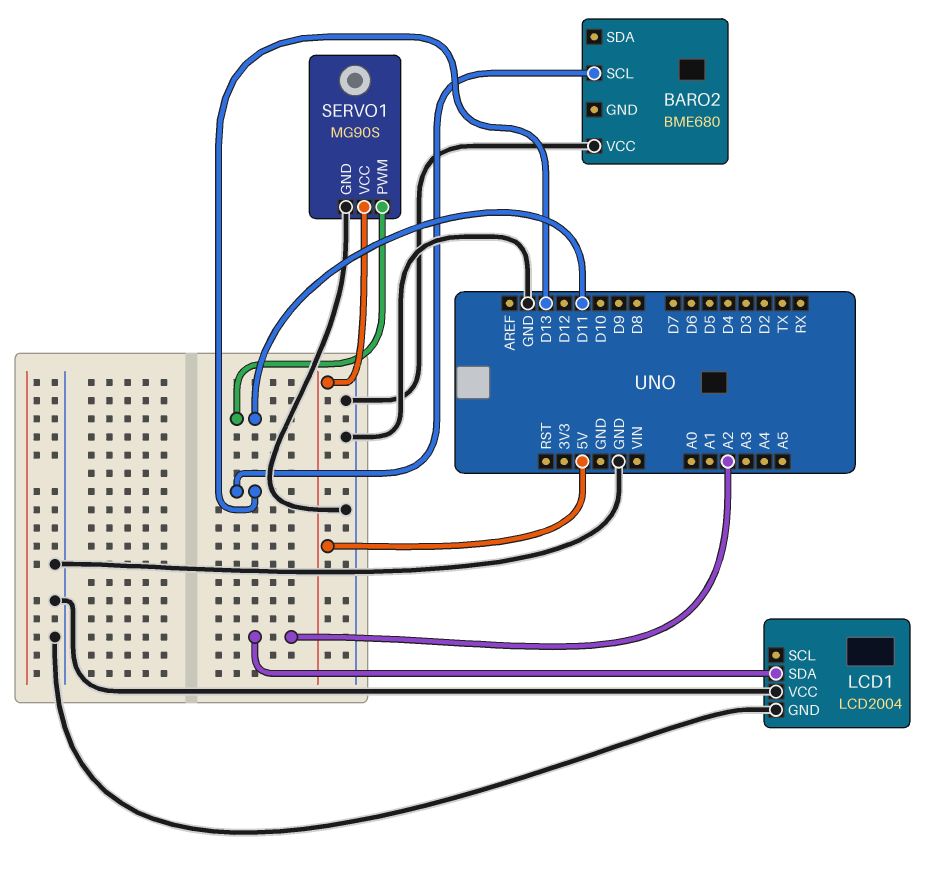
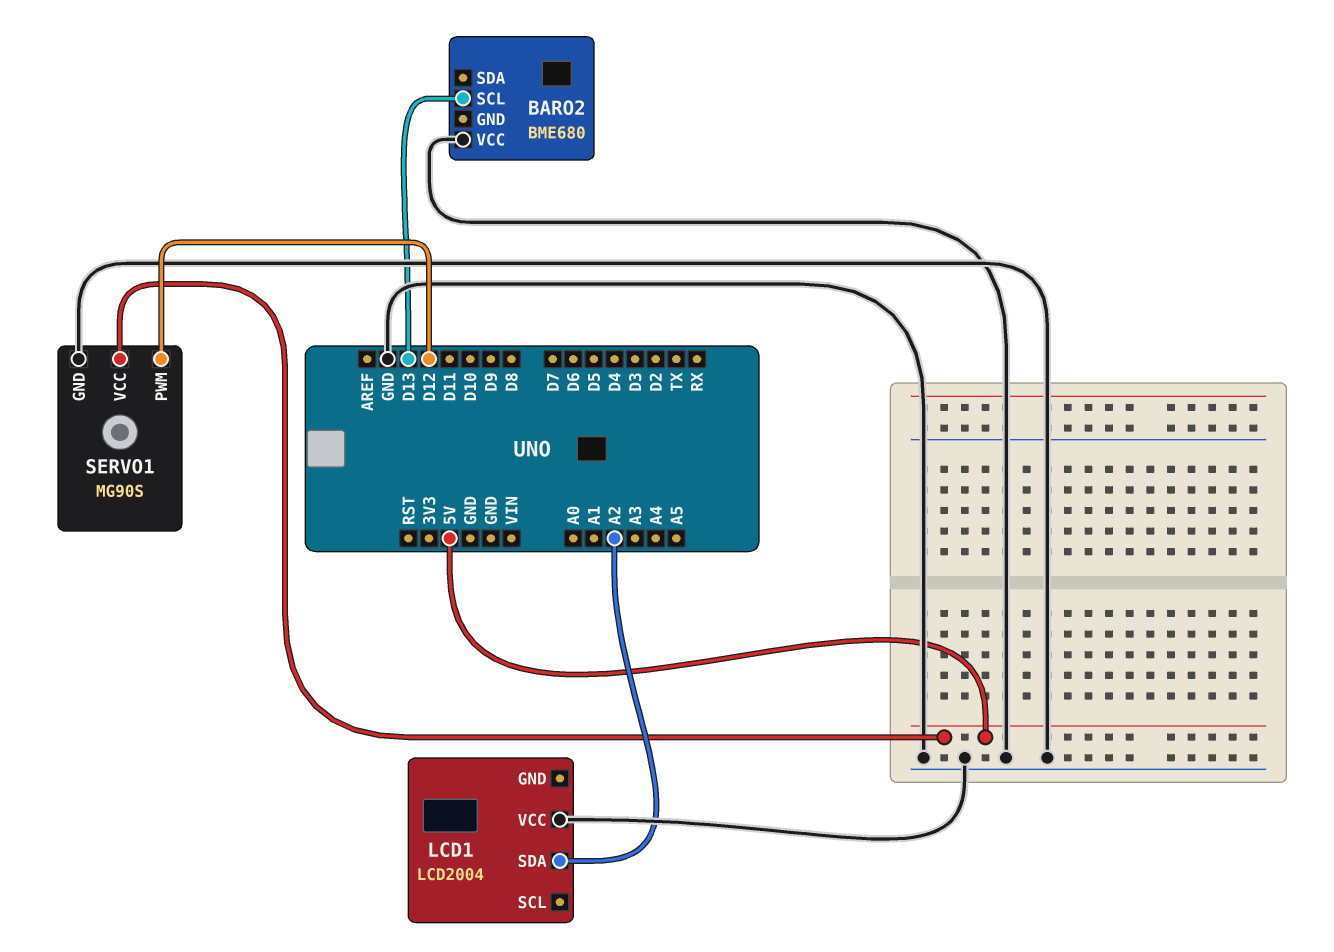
LCD1 pin GND: GND -> none
SERVO1 pin PWM: D11 -> D12

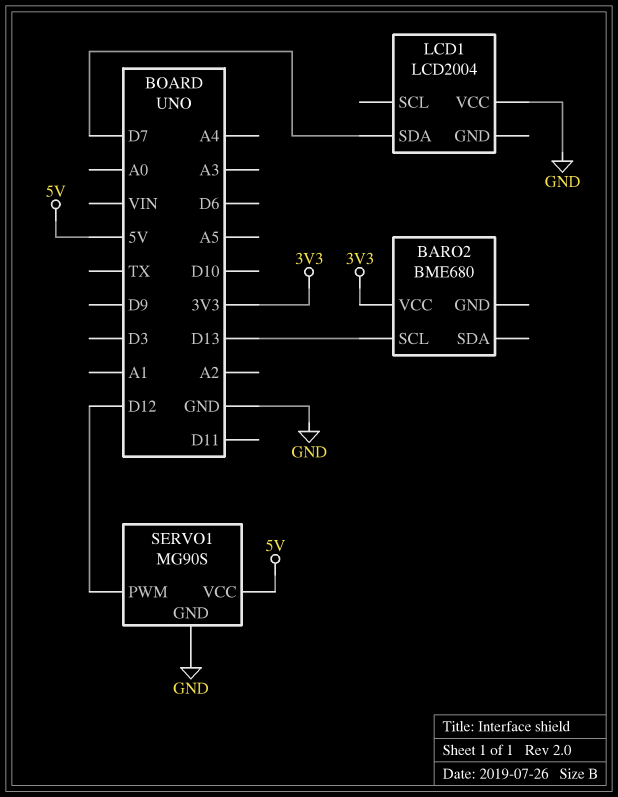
BARO2 pin VCC: GND -> 3V3
LCD1 pin SDA: A2 -> D7

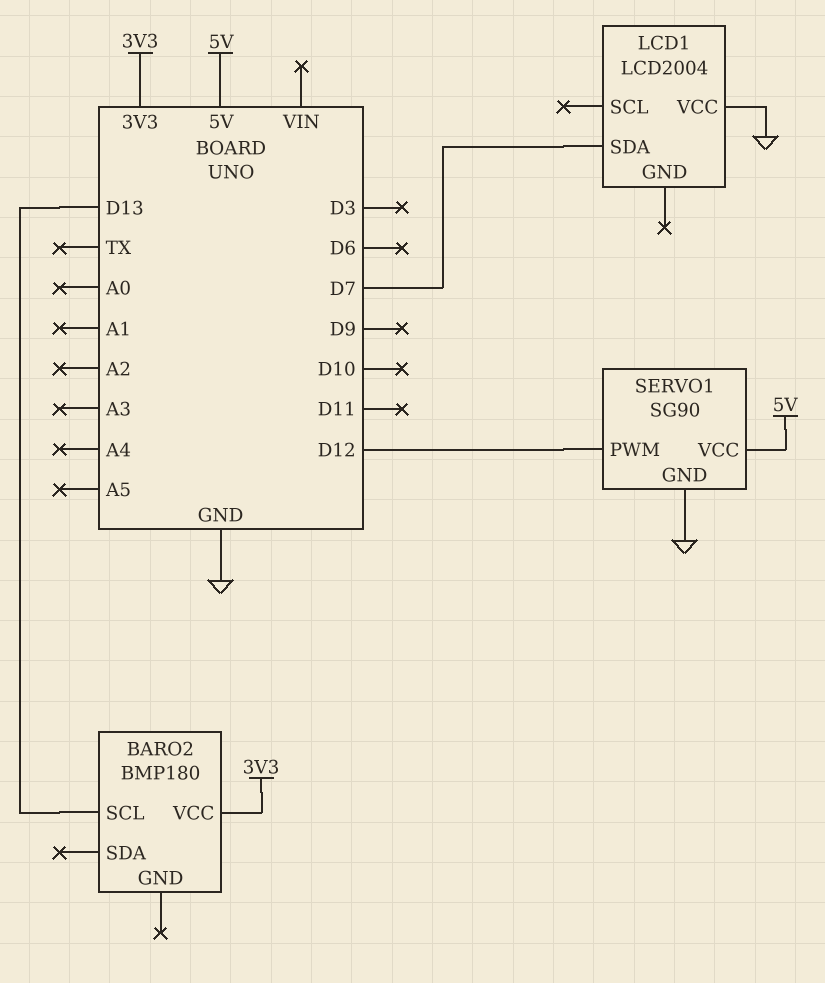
BARO2: BME680 -> BMP180
SERVO1: MG90S -> SG90

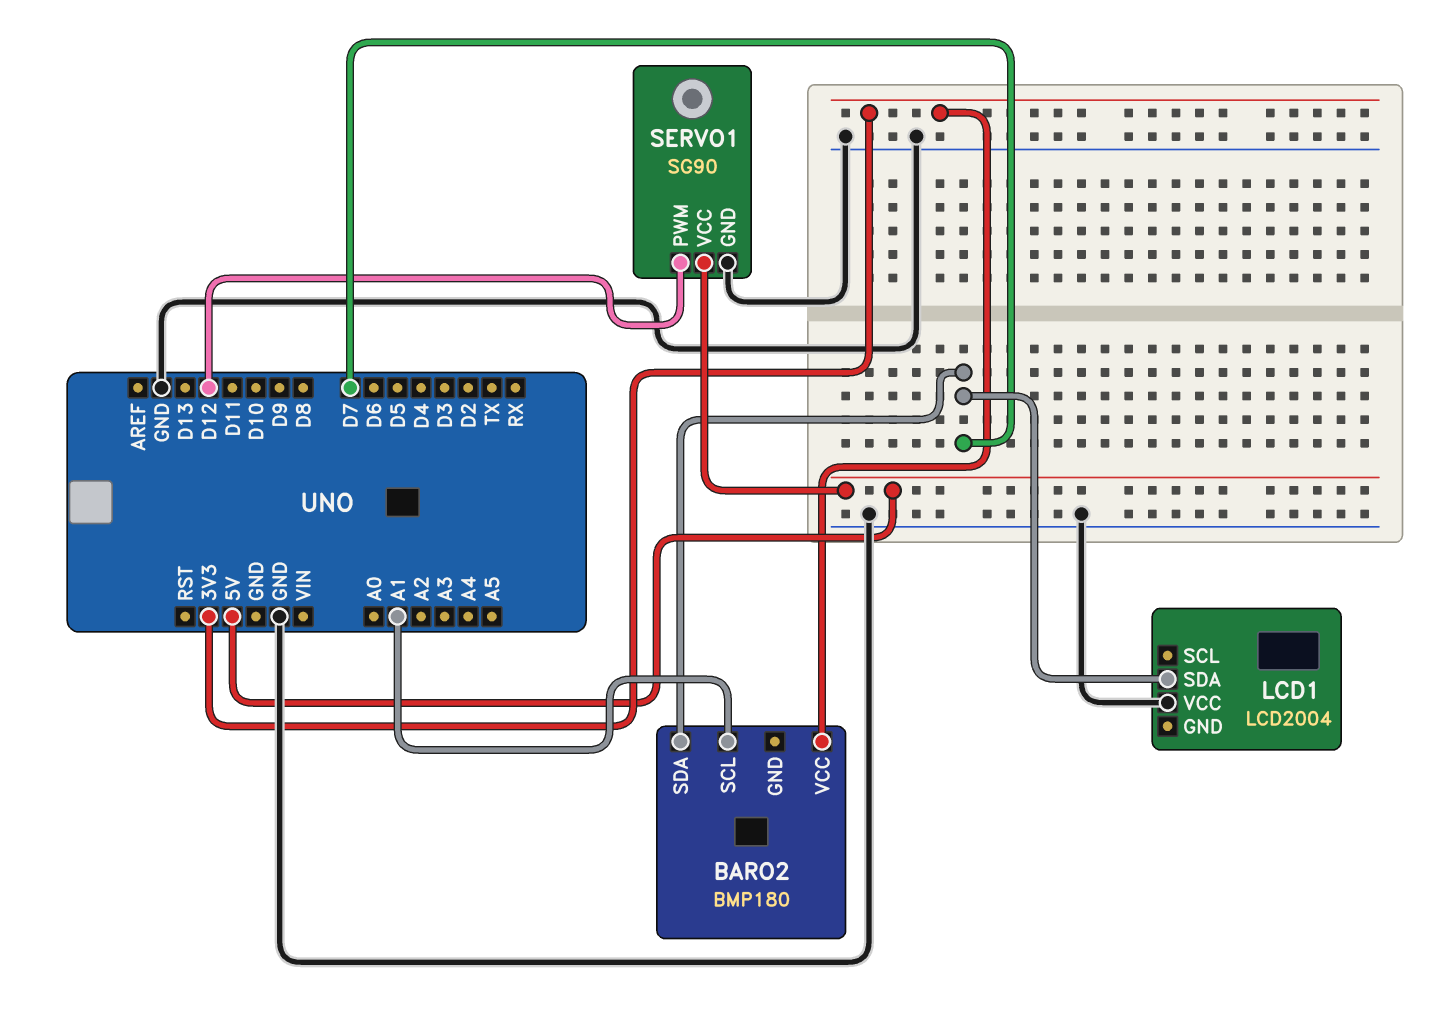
BARO2 pin SCL: D13 -> A1
BARO2 pin SDA: none -> D7

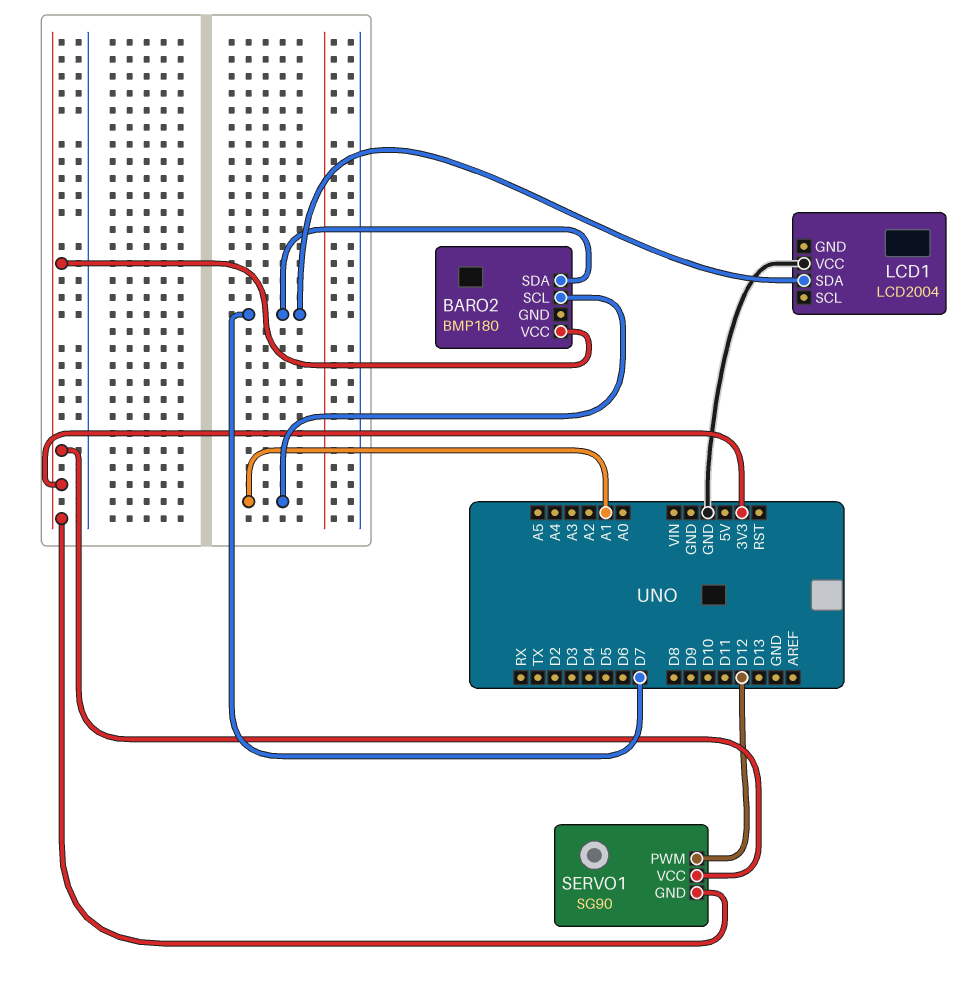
SERVO1 pin GND: GND -> 3V3
SERVO1 pin VCC: 5V -> 3V3

